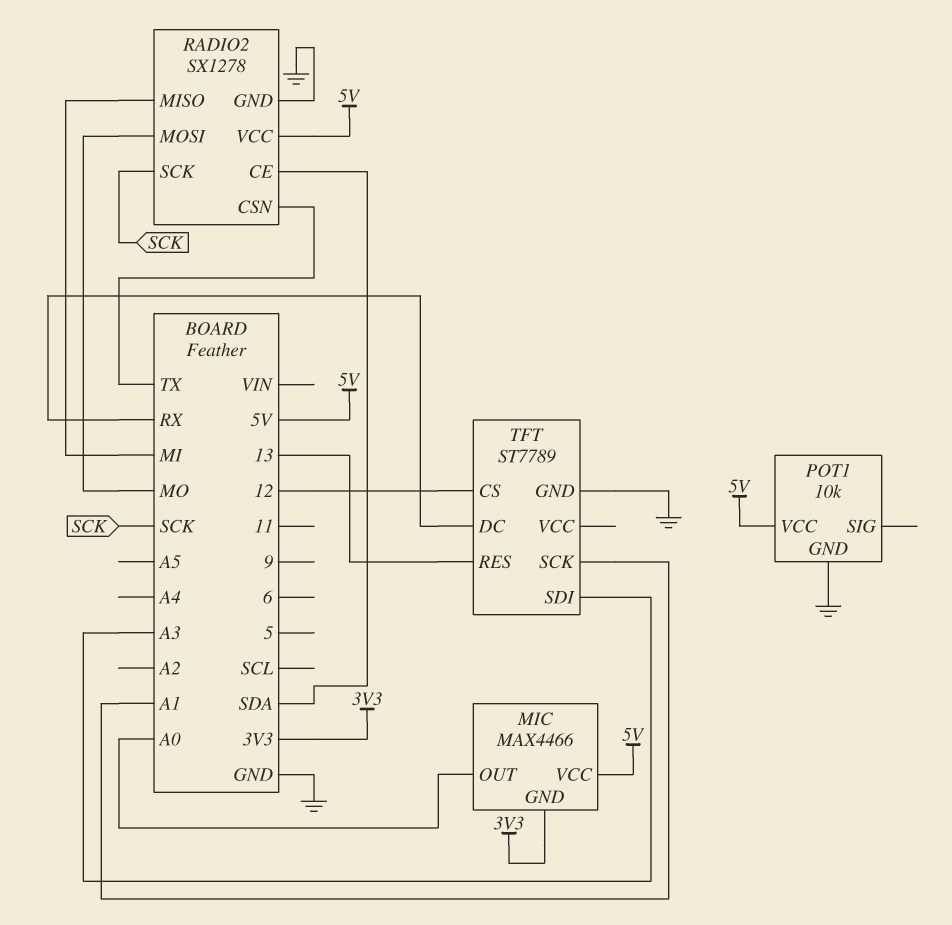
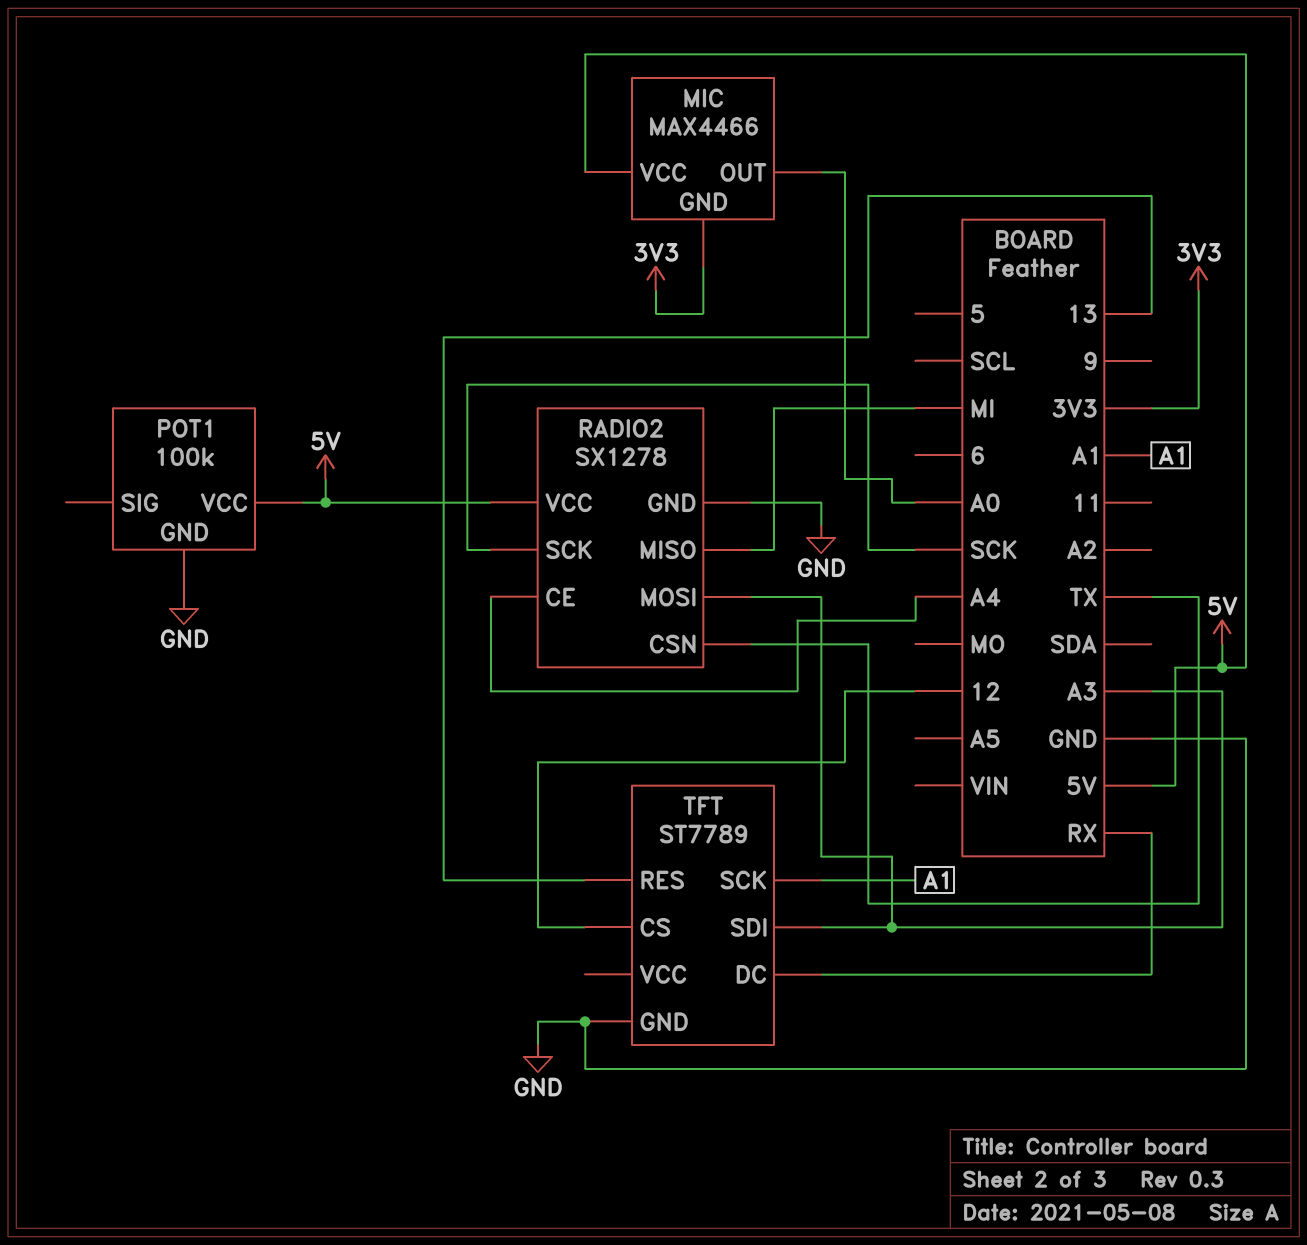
POT1: 10k -> 100k
RADIO2 pin CE: SDA -> A4
RADIO2 pin MOSI: MO -> A3

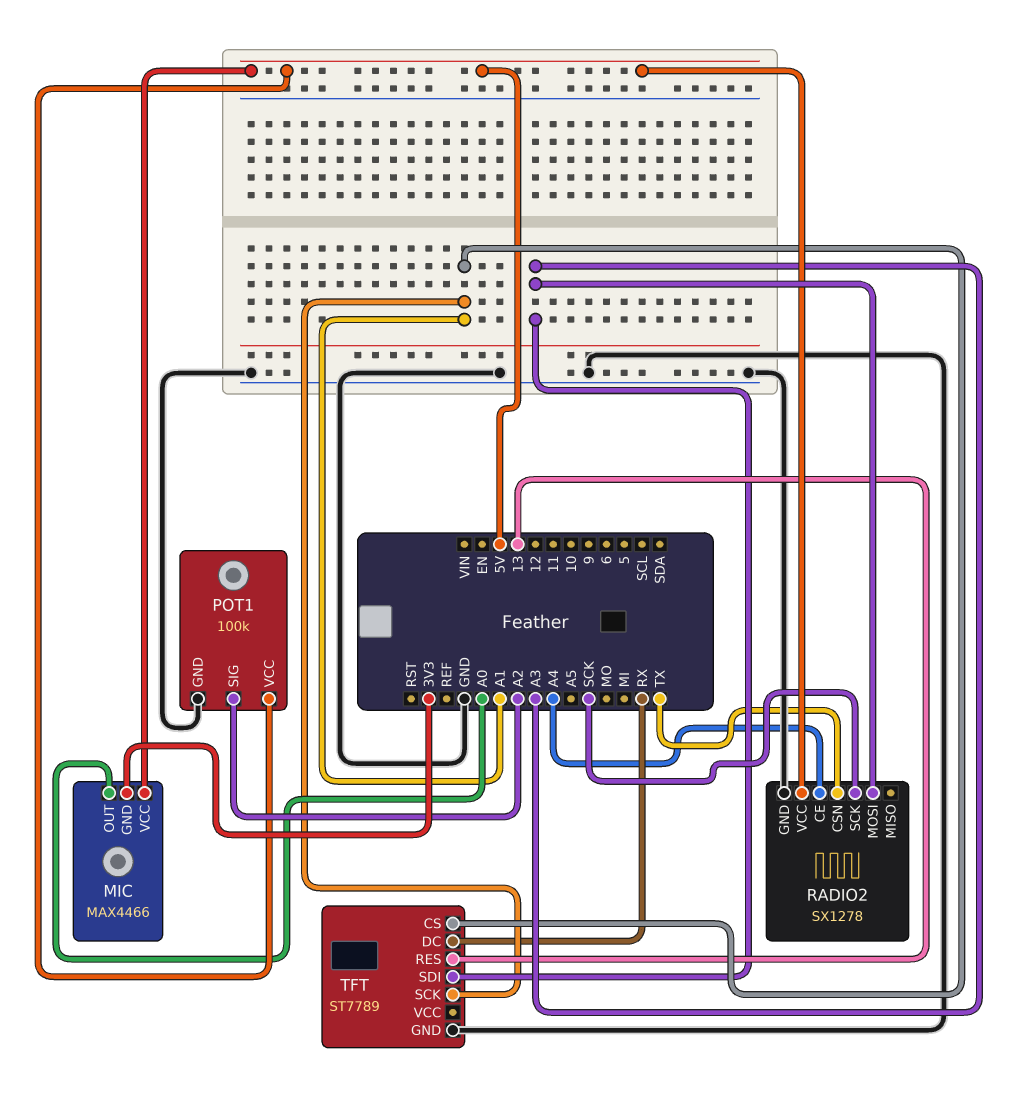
POT1 pin SIG: none -> A2
RADIO2 pin MISO: MI -> none
TFT pin CS: 12 -> A1

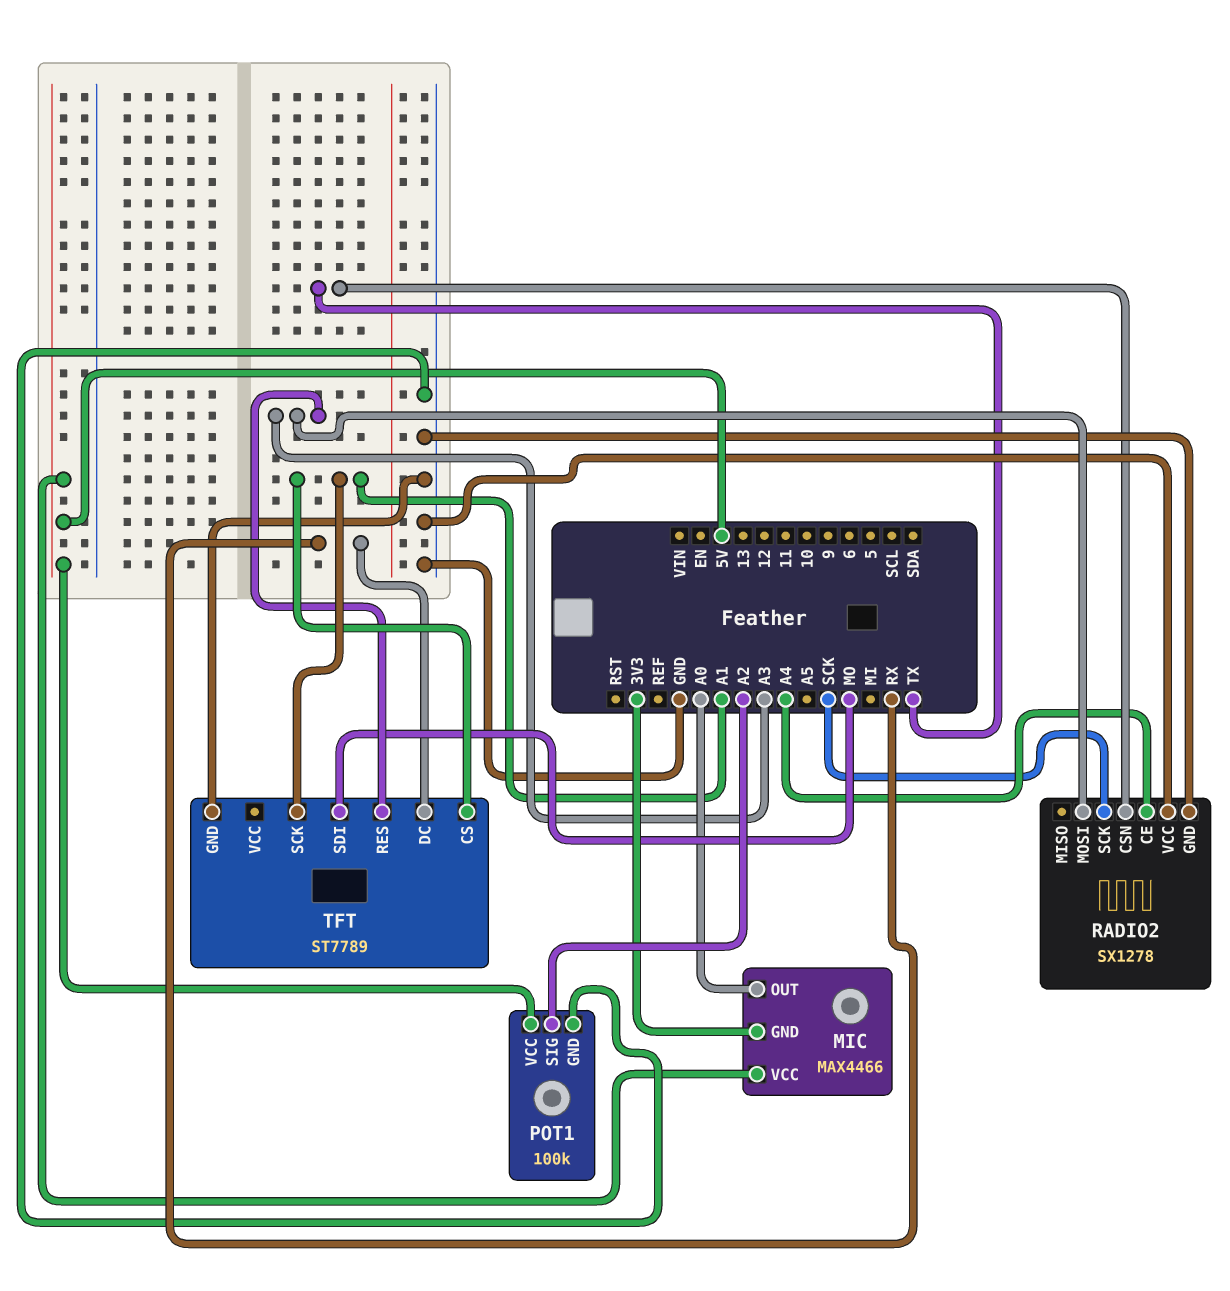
RADIO2 pin VCC: 5V -> GND
TFT pin RES: 13 -> A3
TFT pin SDI: A3 -> MO

